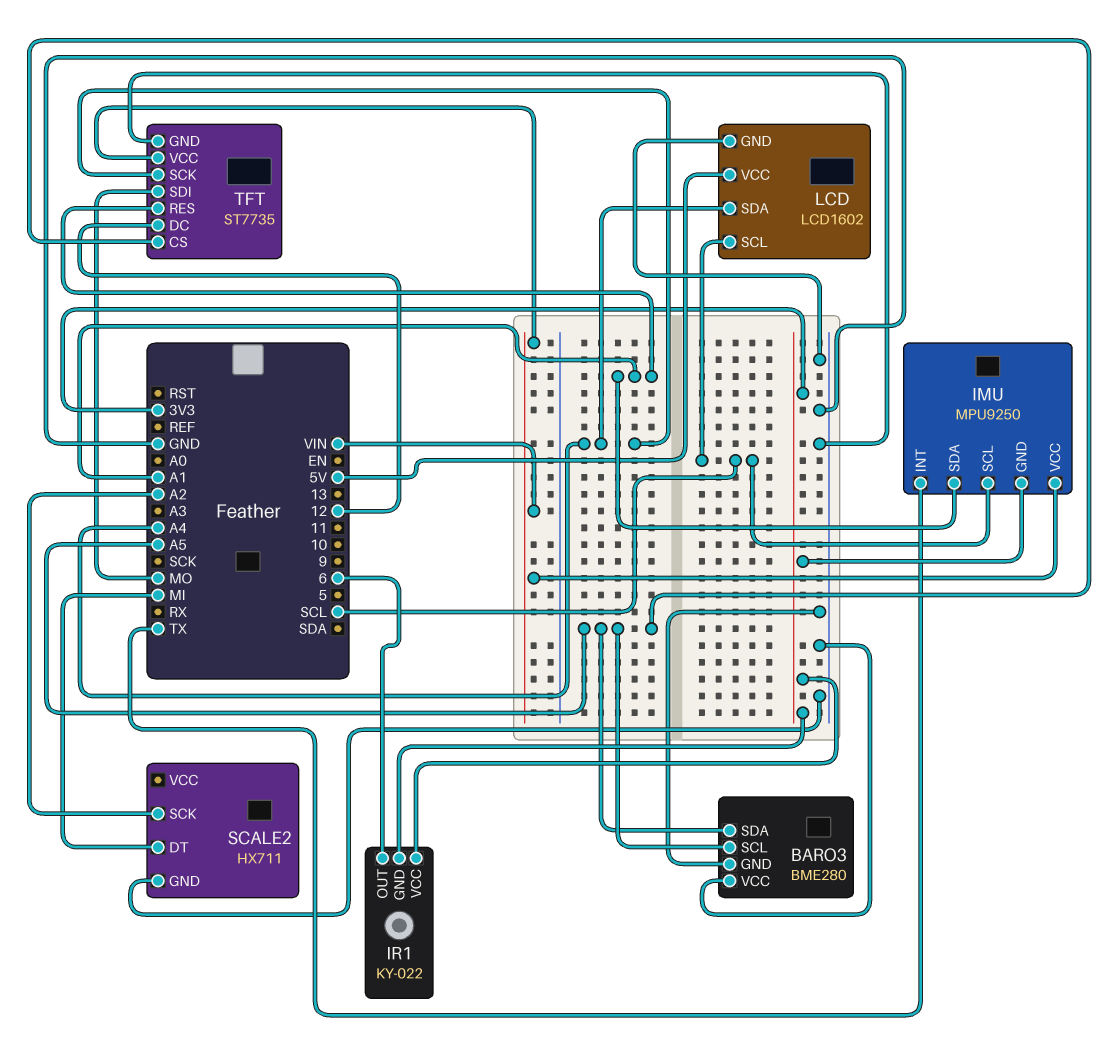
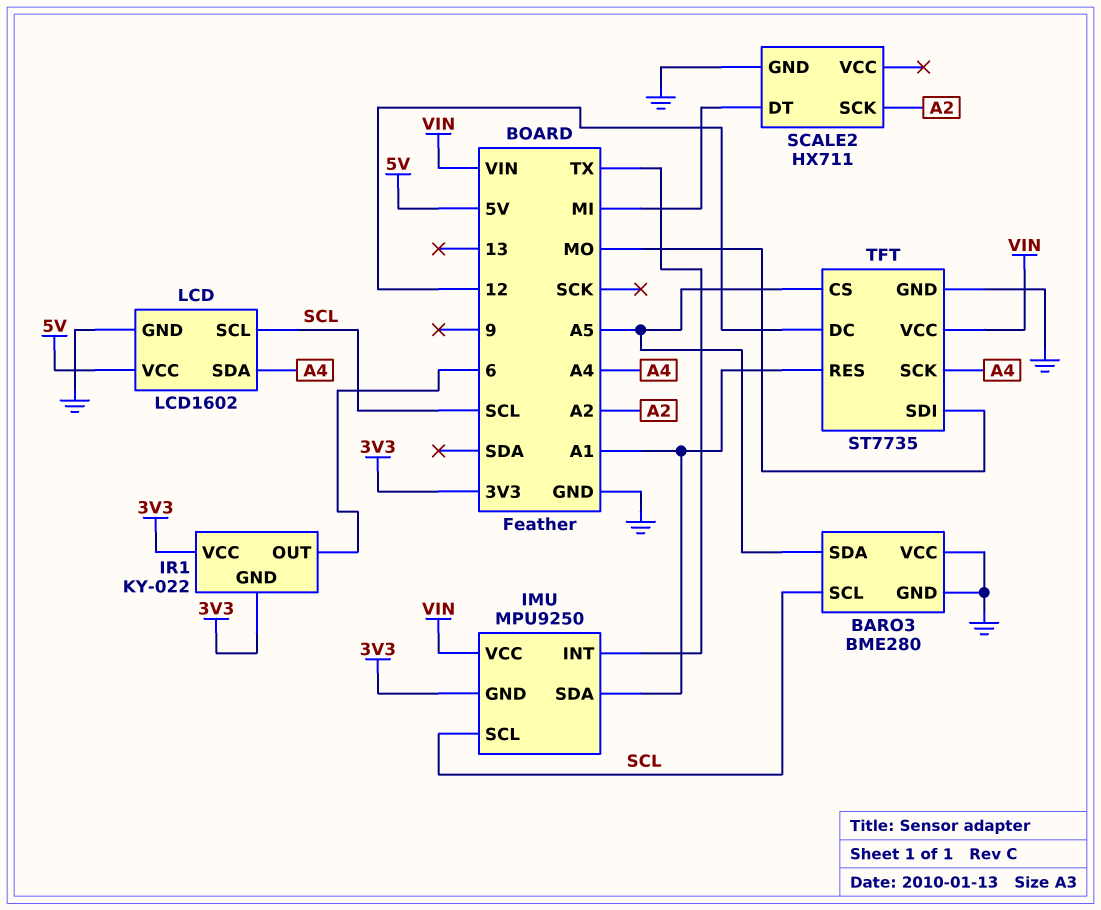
BARO3 pin SCL: A5 -> SCL

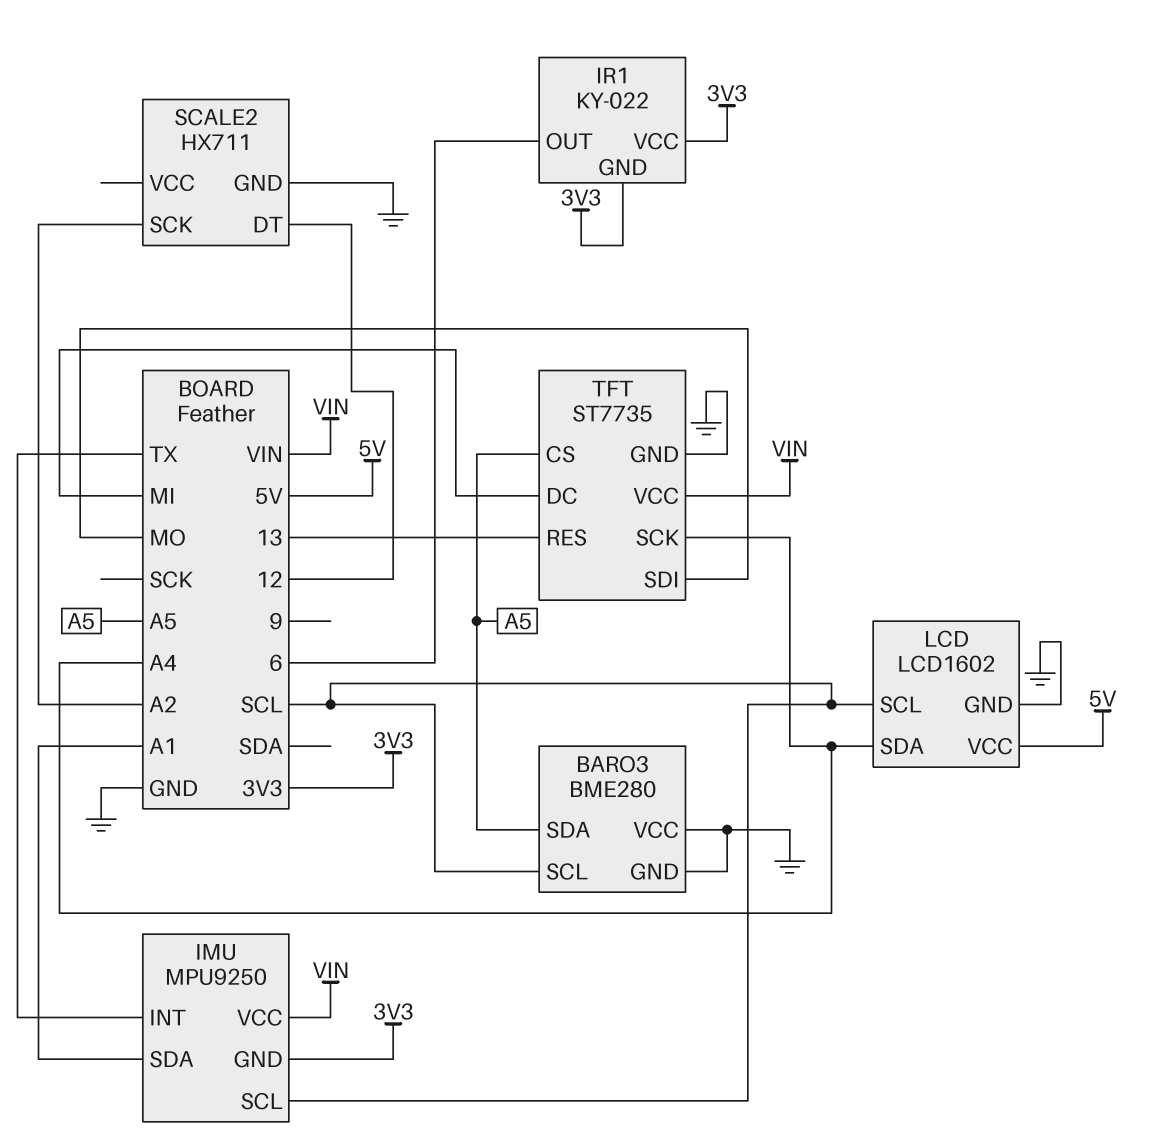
SCALE2 pin DT: MI -> 12
TFT pin DC: 12 -> MI
TFT pin RES: A1 -> 13

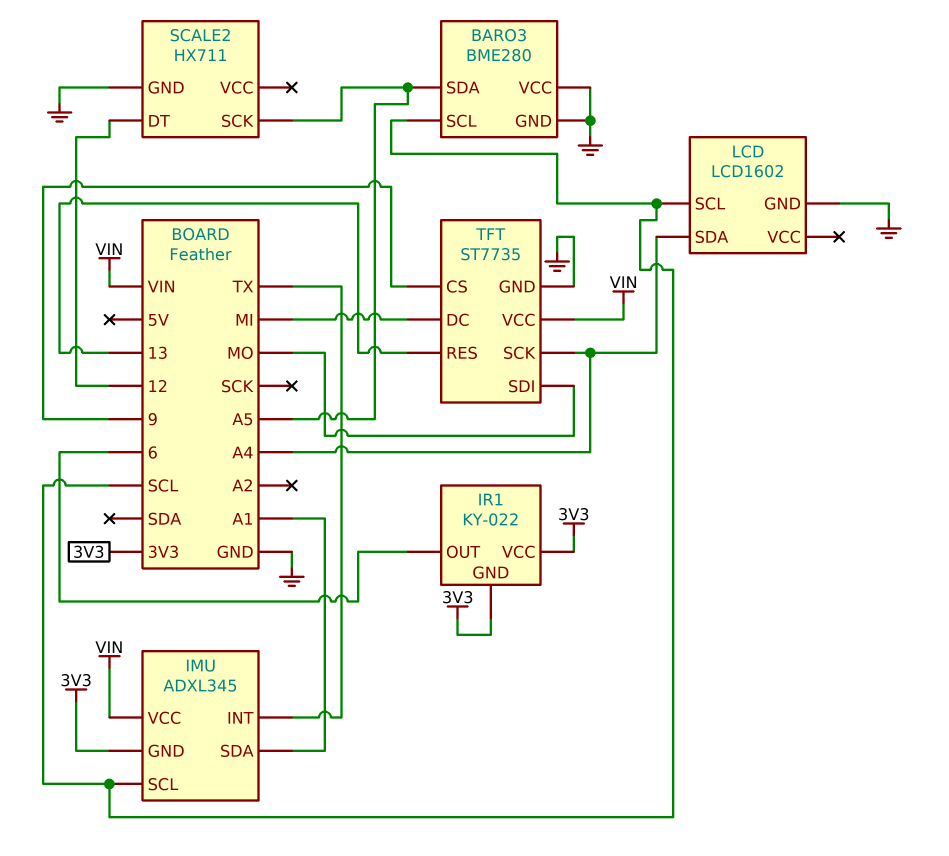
IMU: MPU9250 -> ADXL345
LCD pin VCC: 5V -> none
SCALE2 pin SCK: A2 -> A5
TFT pin CS: A5 -> 9

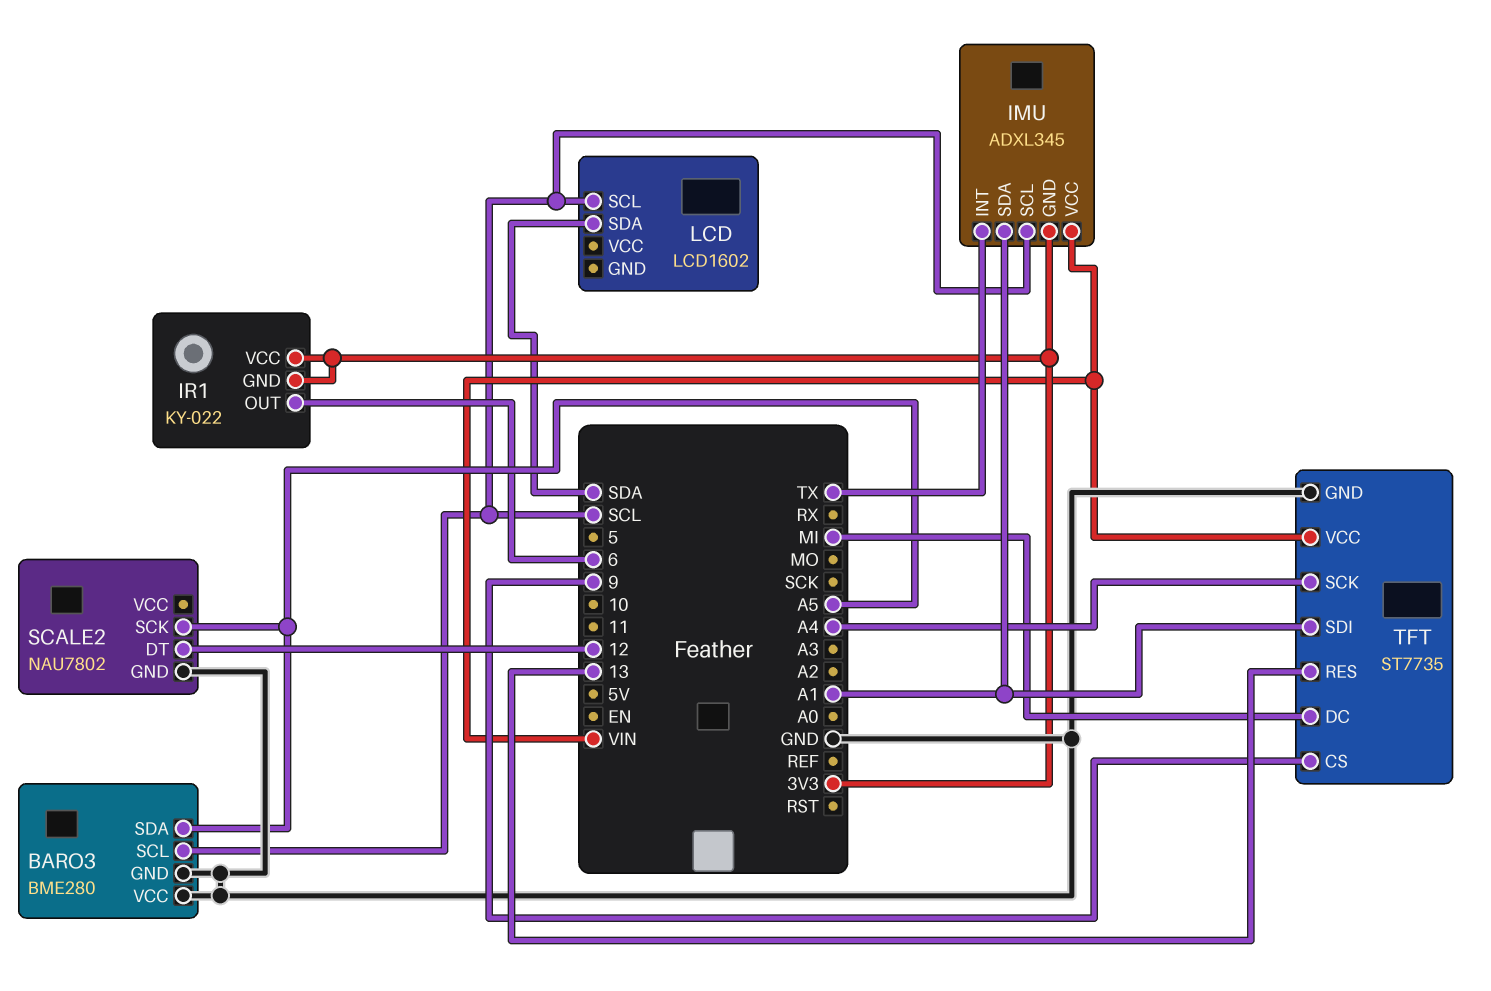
LCD pin GND: GND -> none
LCD pin SDA: A4 -> SDA
SCALE2: HX711 -> NAU7802
TFT pin SDI: MO -> A1

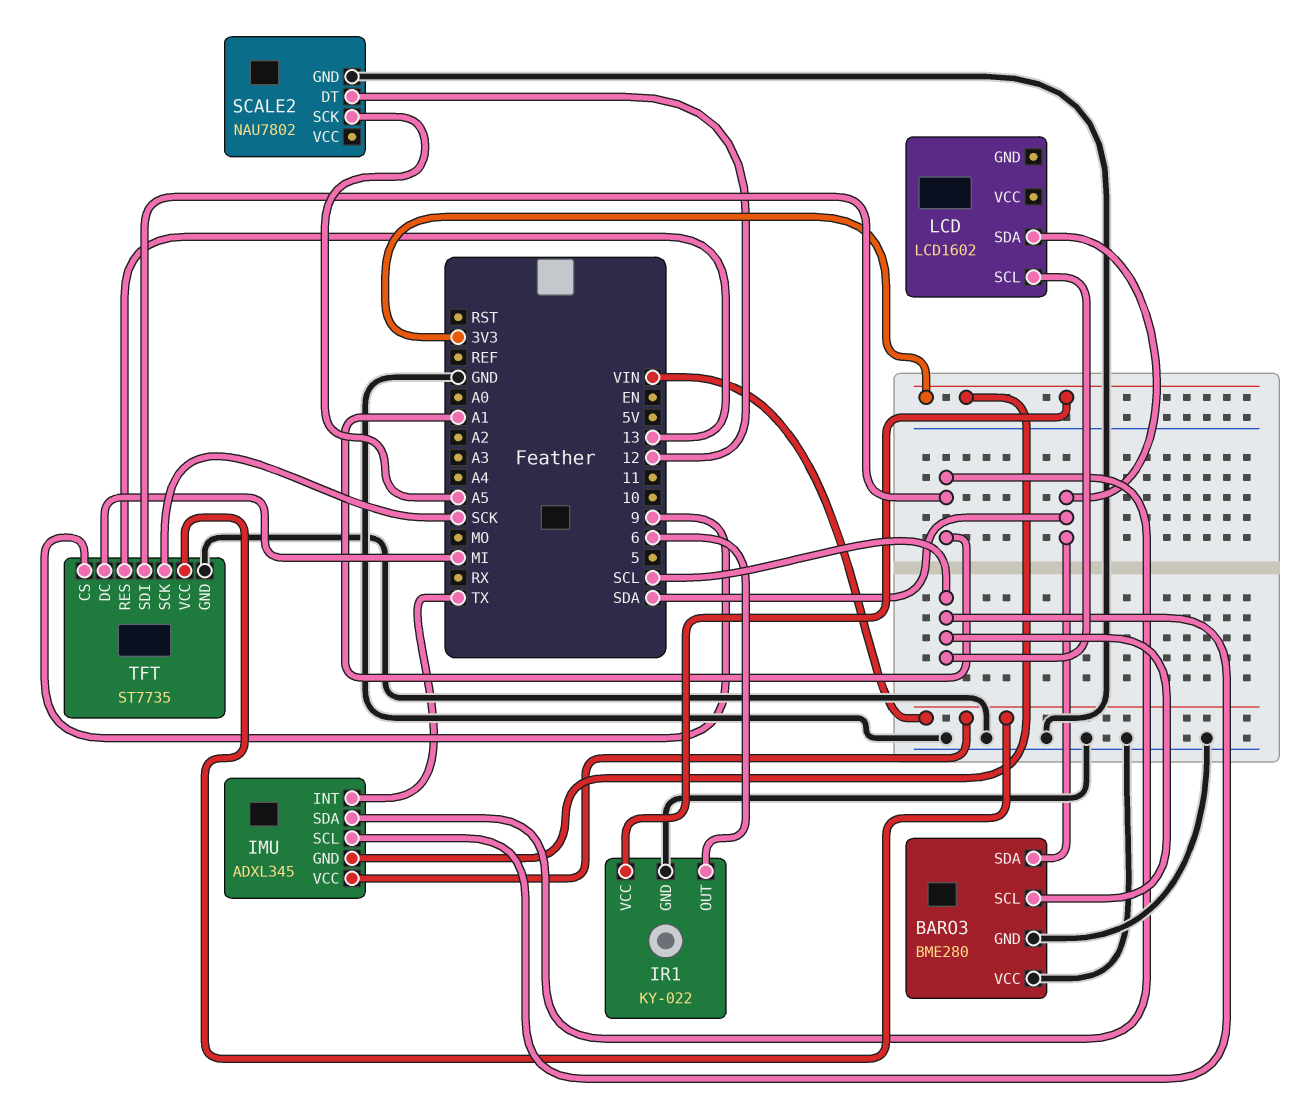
BARO3 pin SDA: A5 -> SDA
IR1 pin GND: 3V3 -> GND
TFT pin SCK: A4 -> SCK

